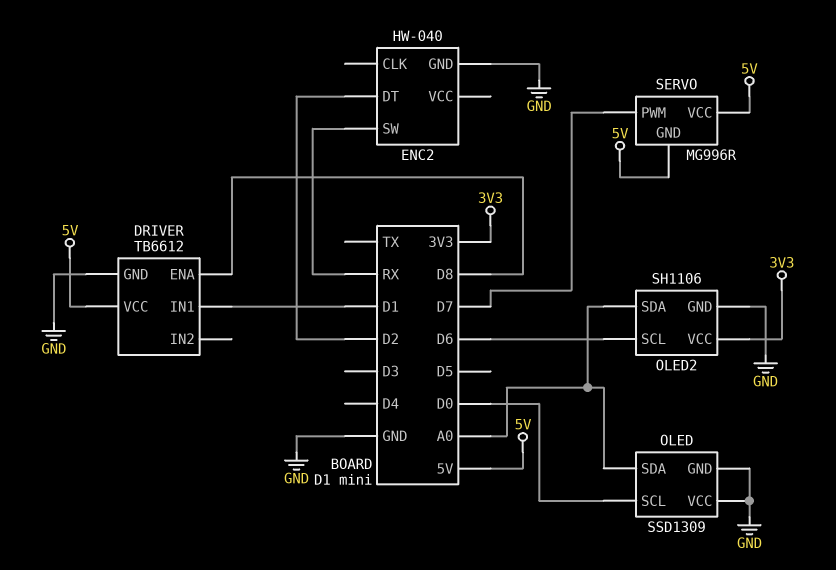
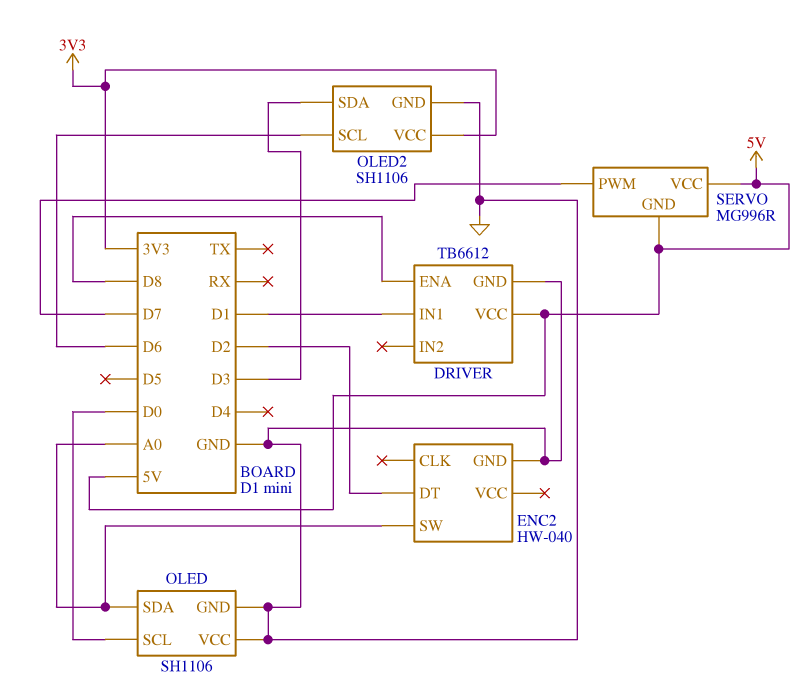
ENC2 pin SW: RX -> A0
OLED: SSD1309 -> SH1106
OLED2 pin SDA: A0 -> D3

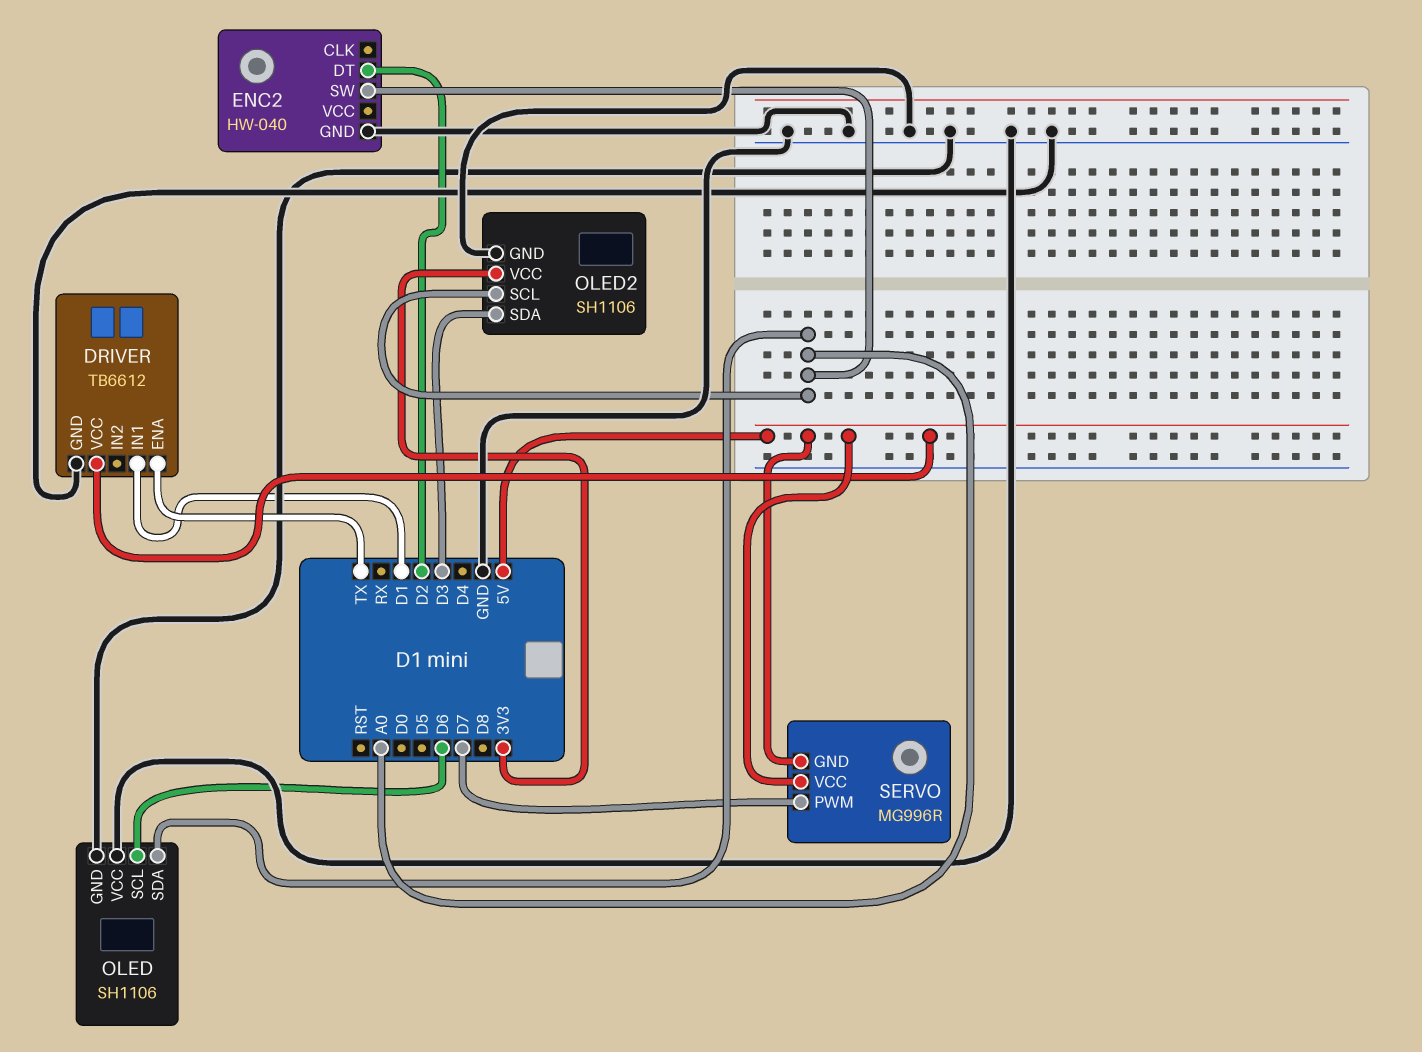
DRIVER pin ENA: D8 -> TX
OLED pin SCL: D0 -> D6
OLED2 pin SCL: D6 -> A0

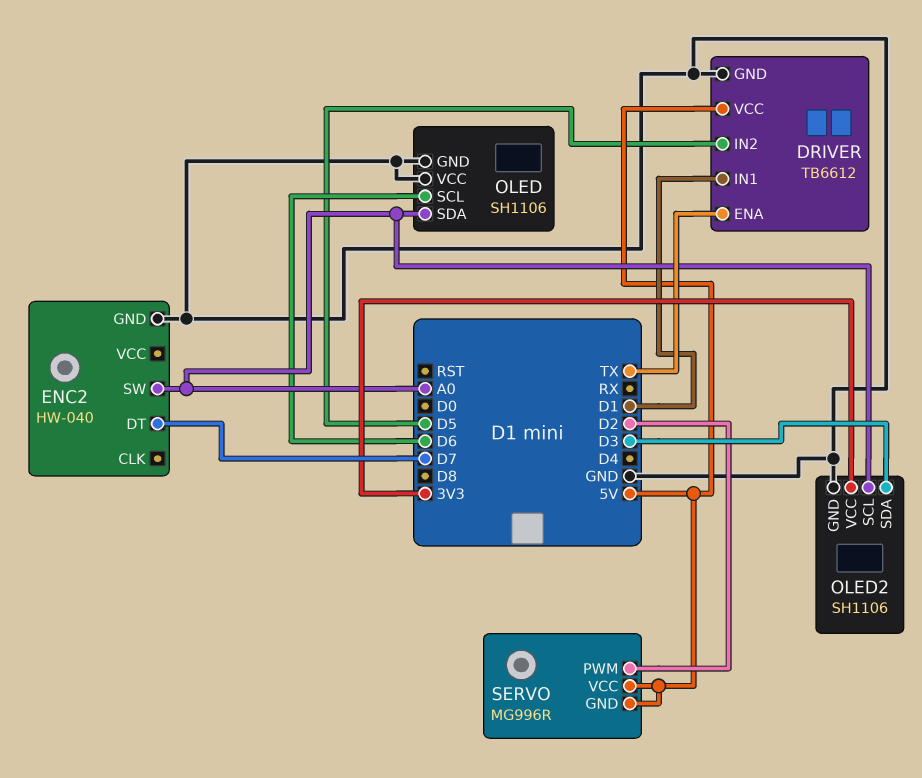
DRIVER pin IN2: none -> D5
ENC2 pin DT: D2 -> D7
SERVO pin PWM: D7 -> D2

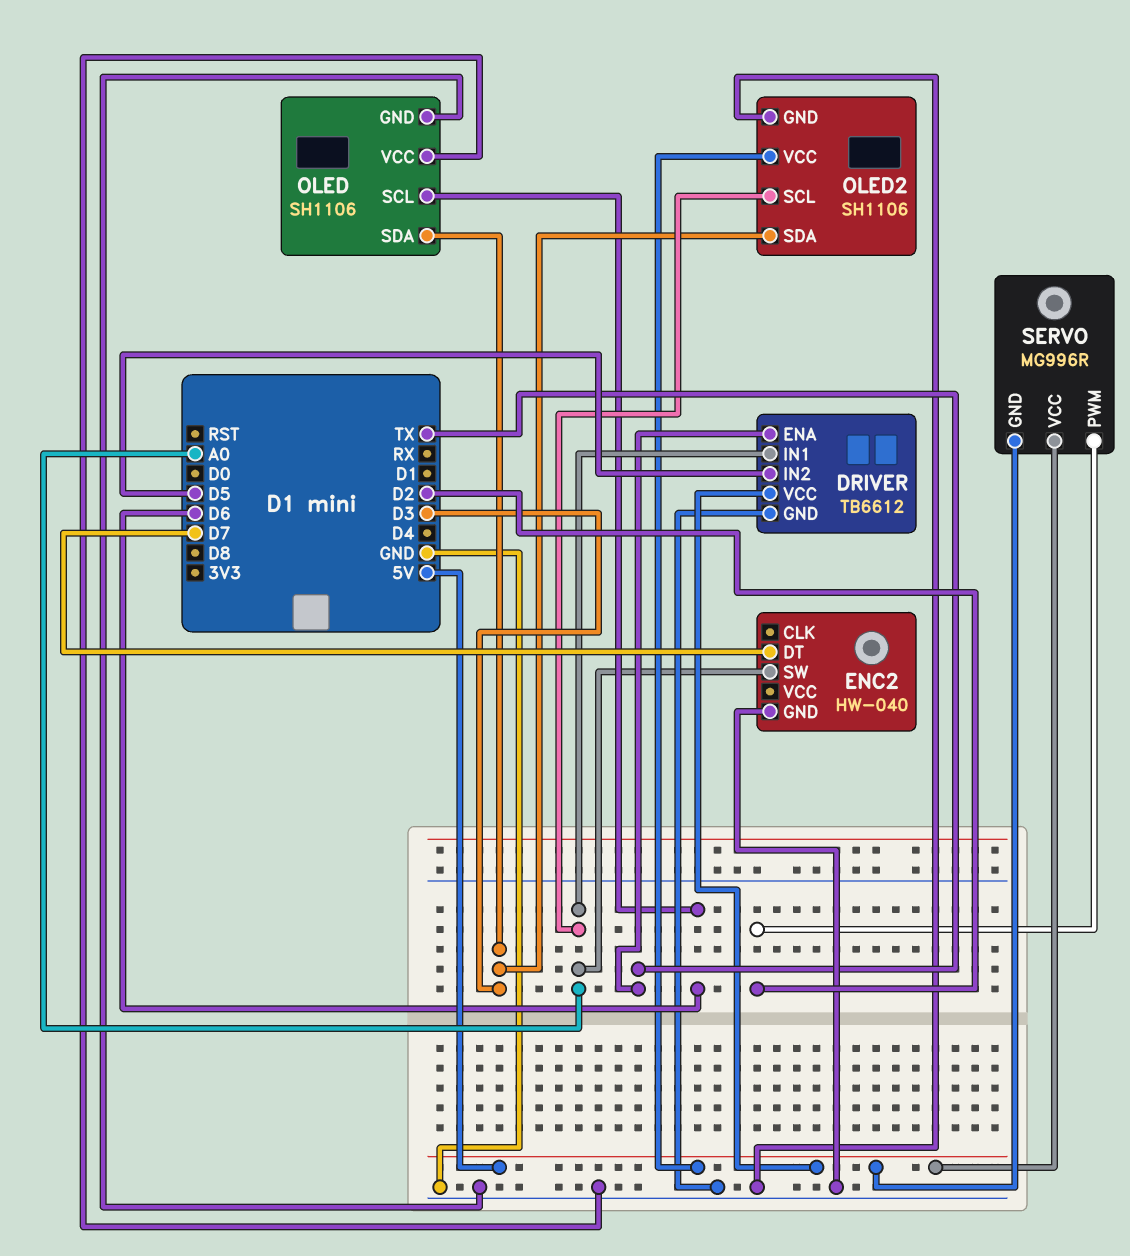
DRIVER pin IN1: D1 -> A0
OLED pin SDA: A0 -> D3
OLED2 pin VCC: 3V3 -> 5V

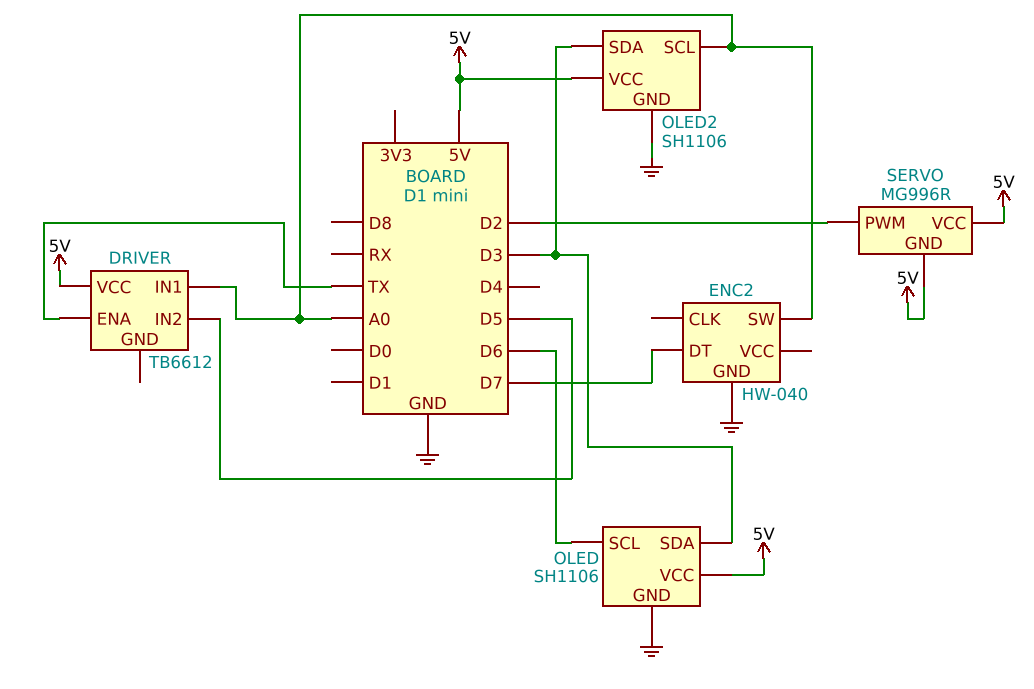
DRIVER pin GND: GND -> none
OLED pin VCC: GND -> 5V

